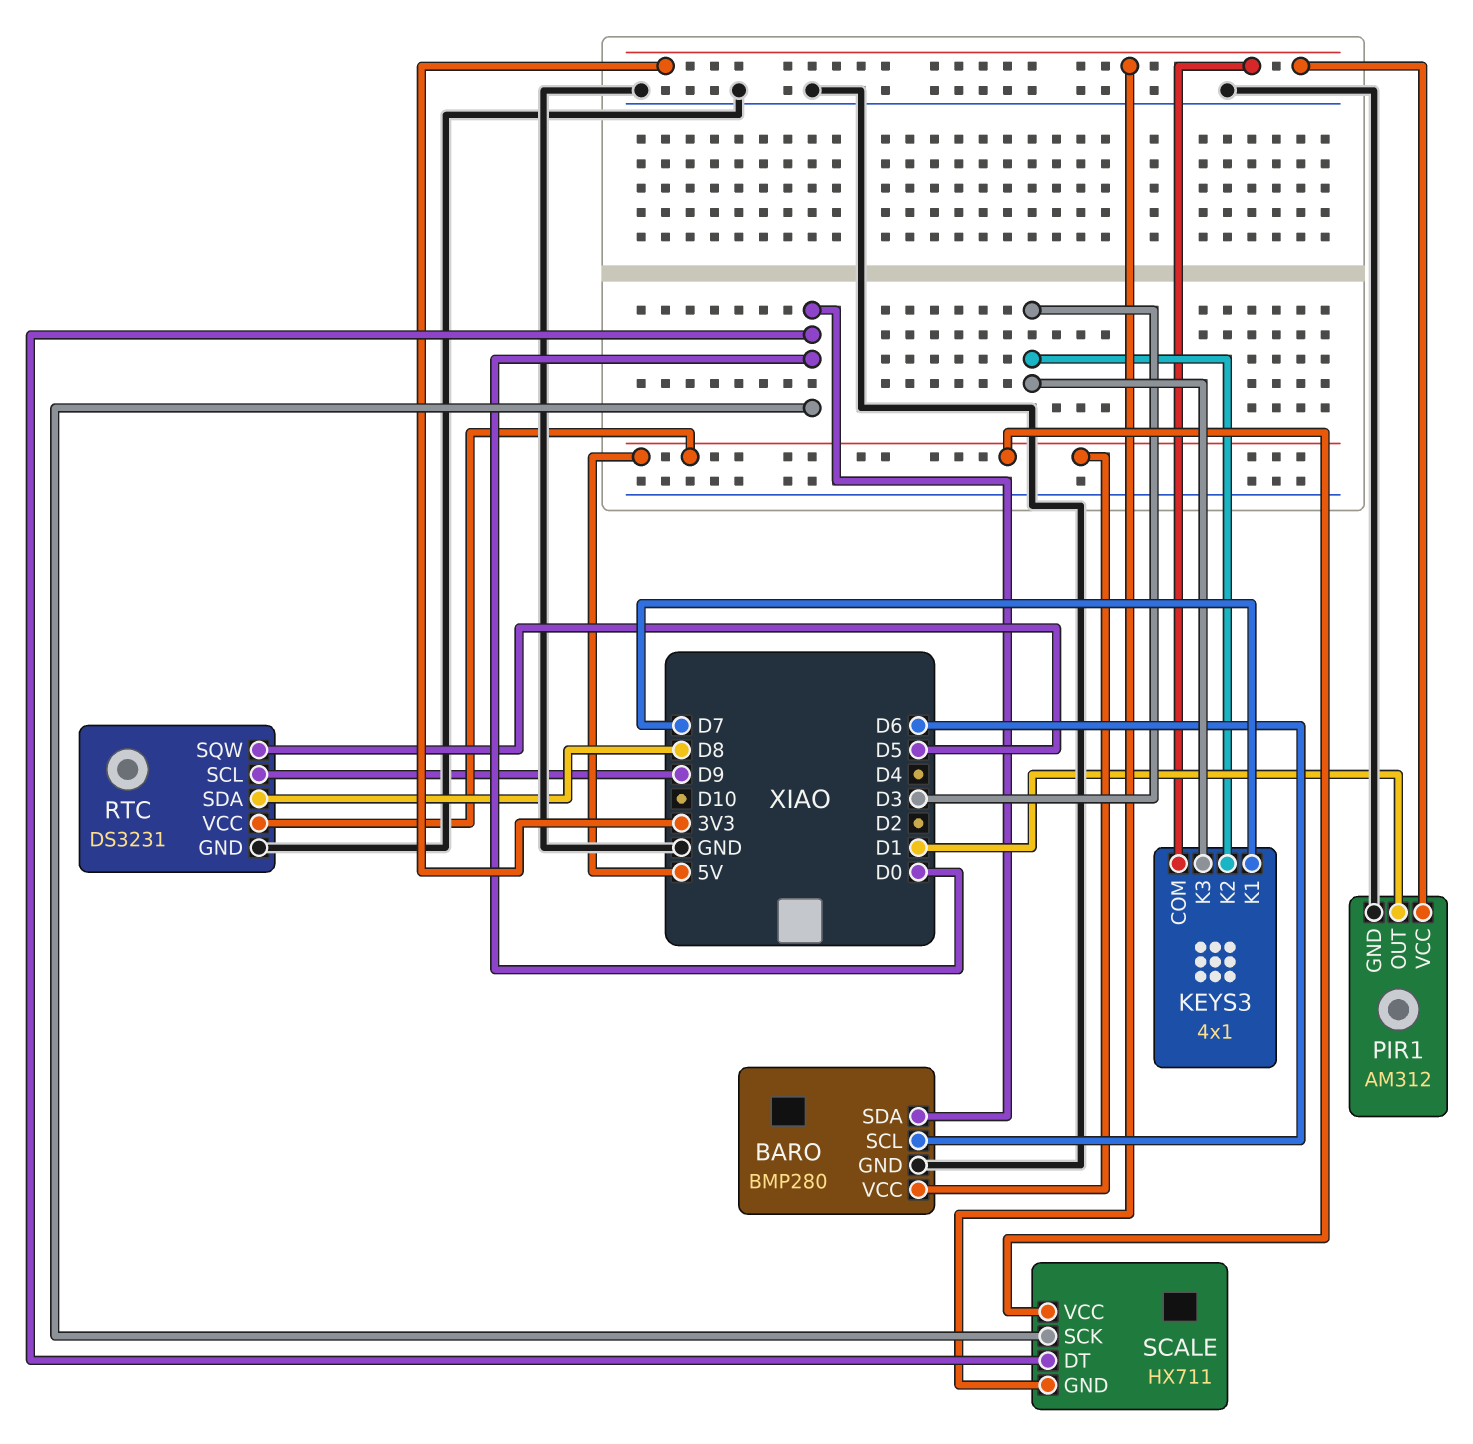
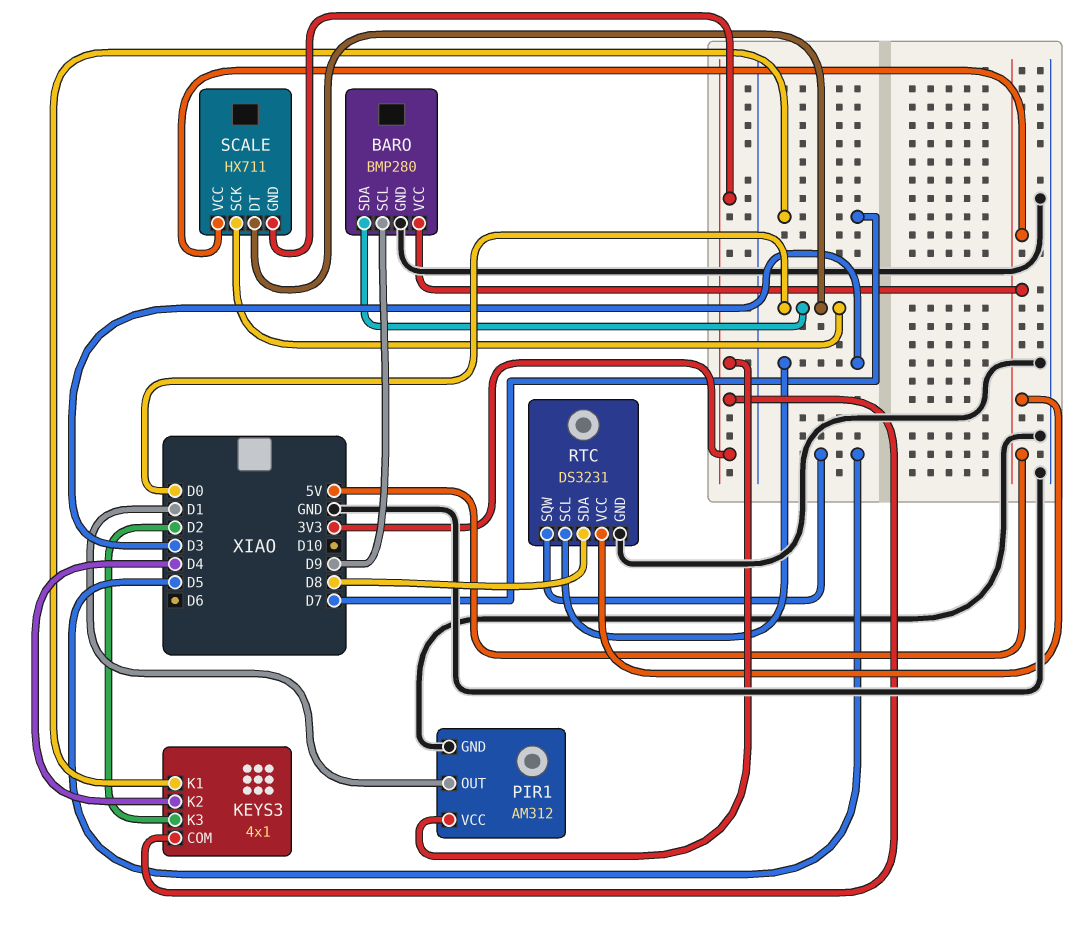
BARO pin SCL: D6 -> D9
KEYS3 pin K2: D3 -> D4
KEYS3 pin K3: D3 -> D2
RTC pin SCL: D9 -> D3

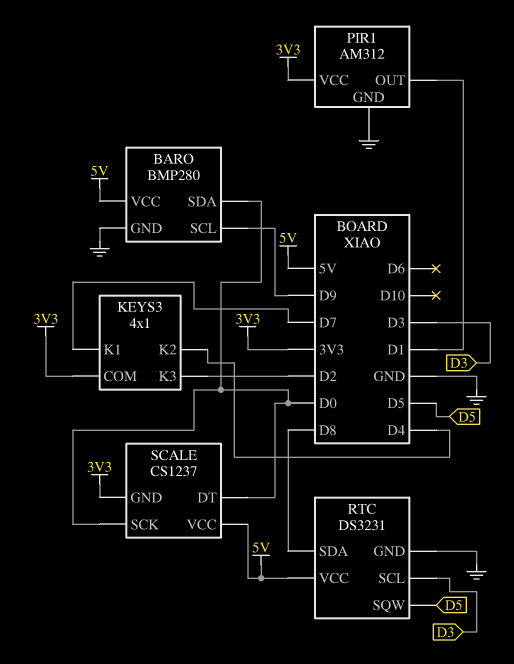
SCALE: HX711 -> CS1237

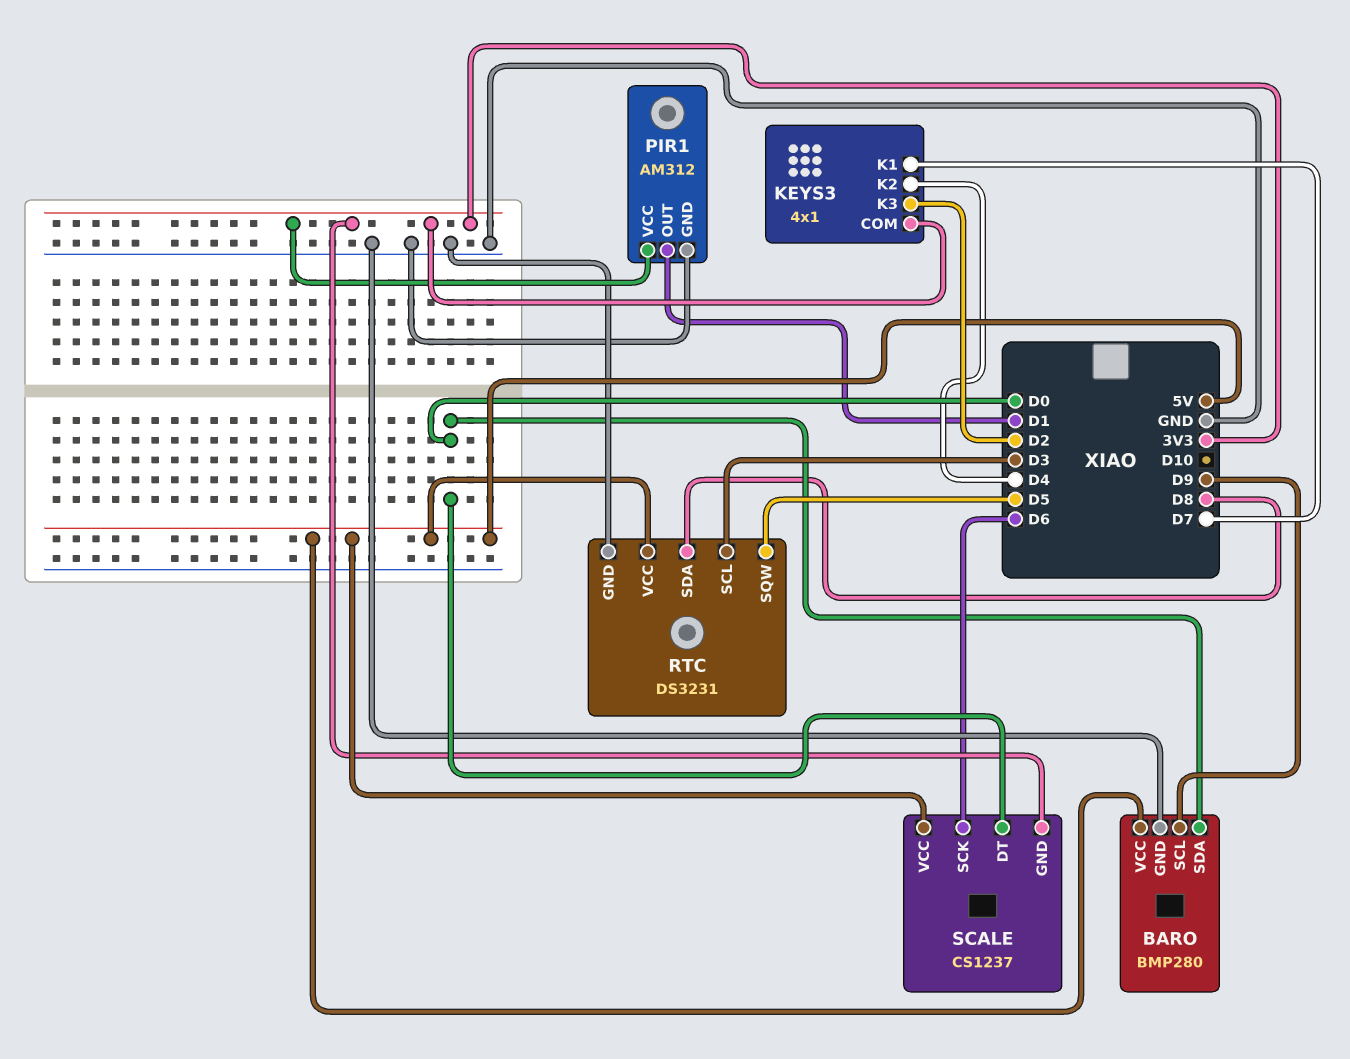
SCALE pin SCK: D0 -> D6

